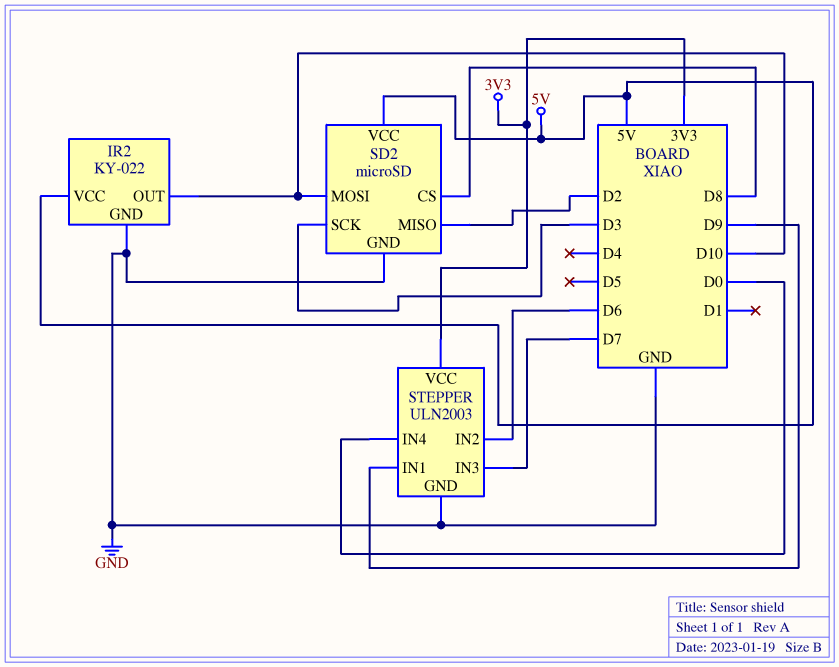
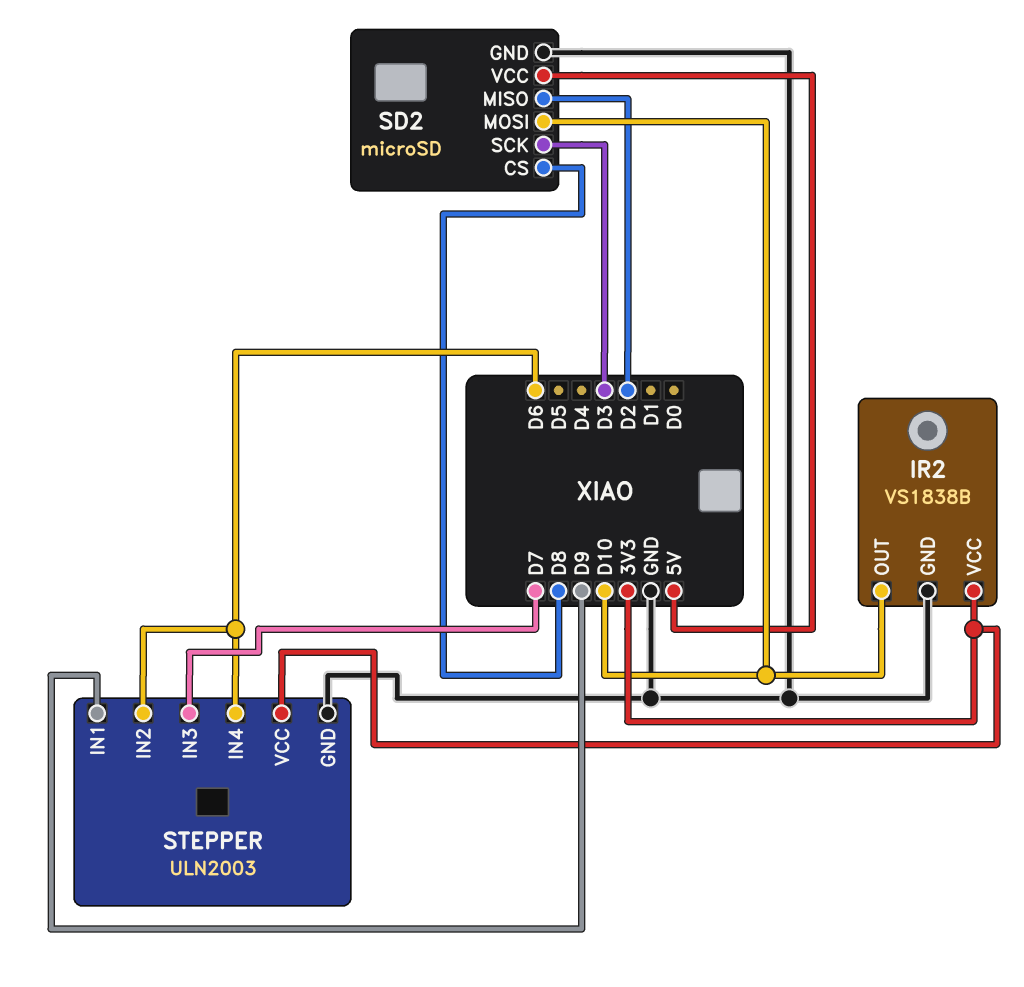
IR2: KY-022 -> VS1838B
IR2 pin VCC: 5V -> 3V3
STEPPER pin IN4: D0 -> D6

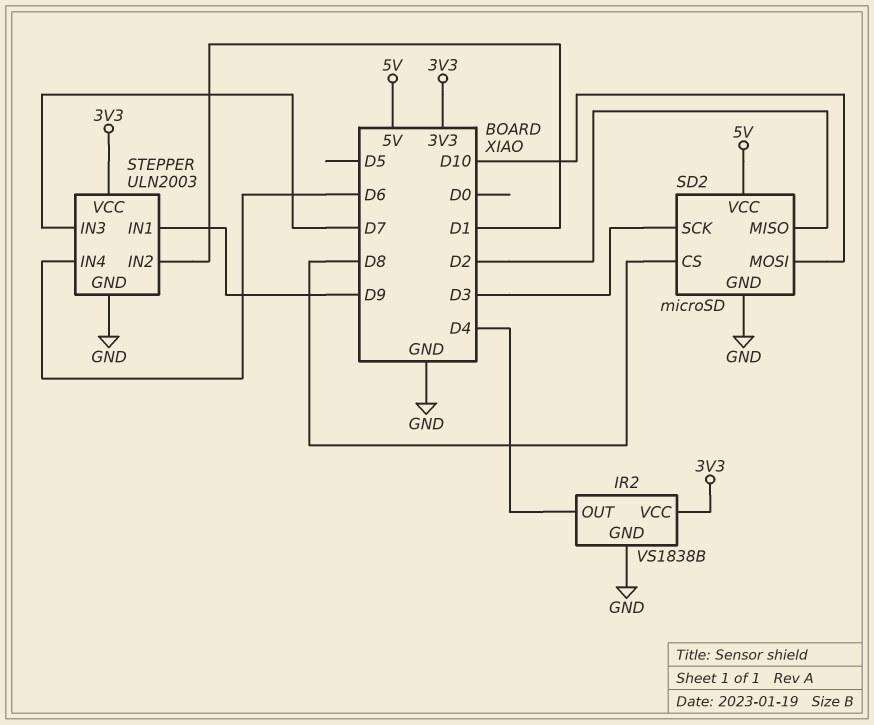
IR2 pin OUT: D10 -> D4
STEPPER pin IN2: D6 -> D1

